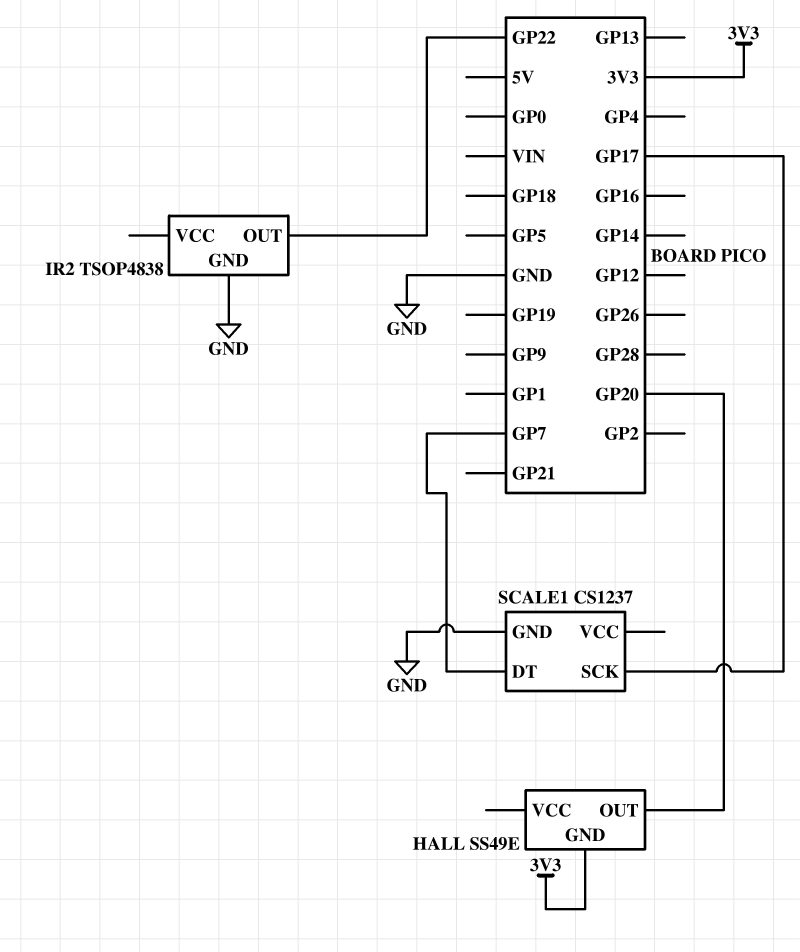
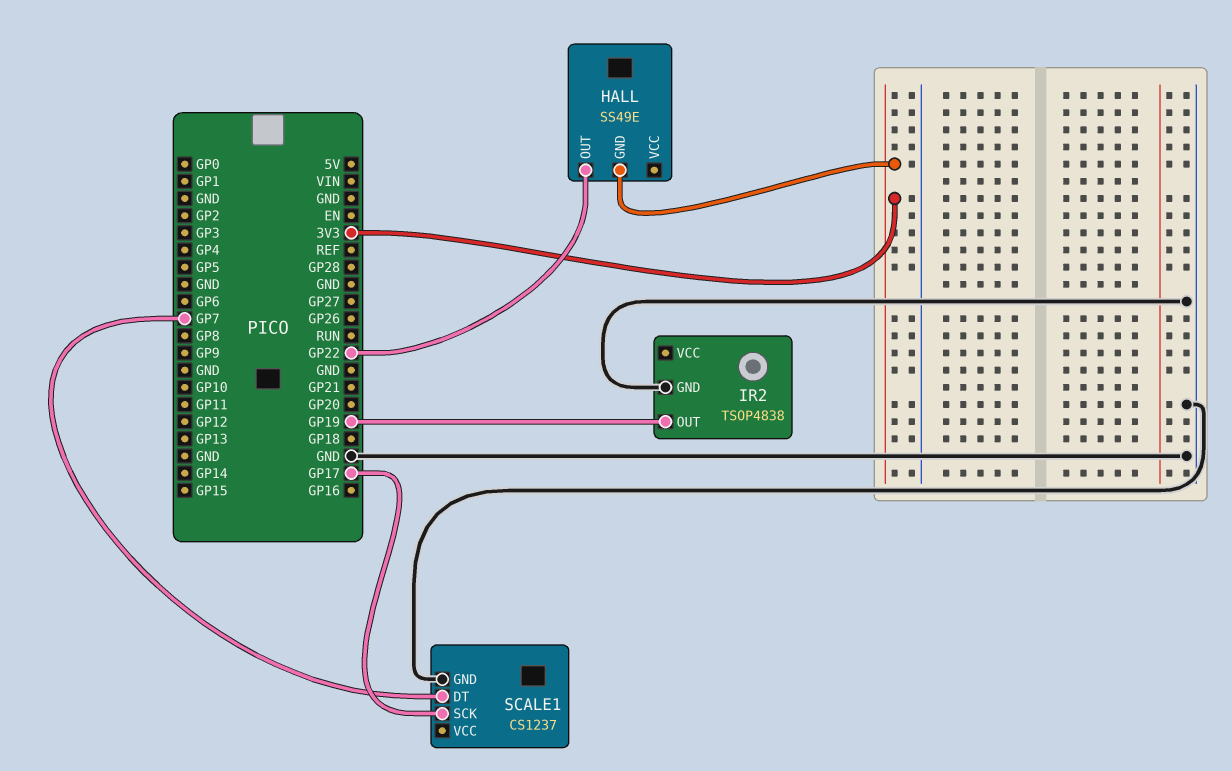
HALL pin OUT: GP20 -> GP22
IR2 pin OUT: GP22 -> GP19

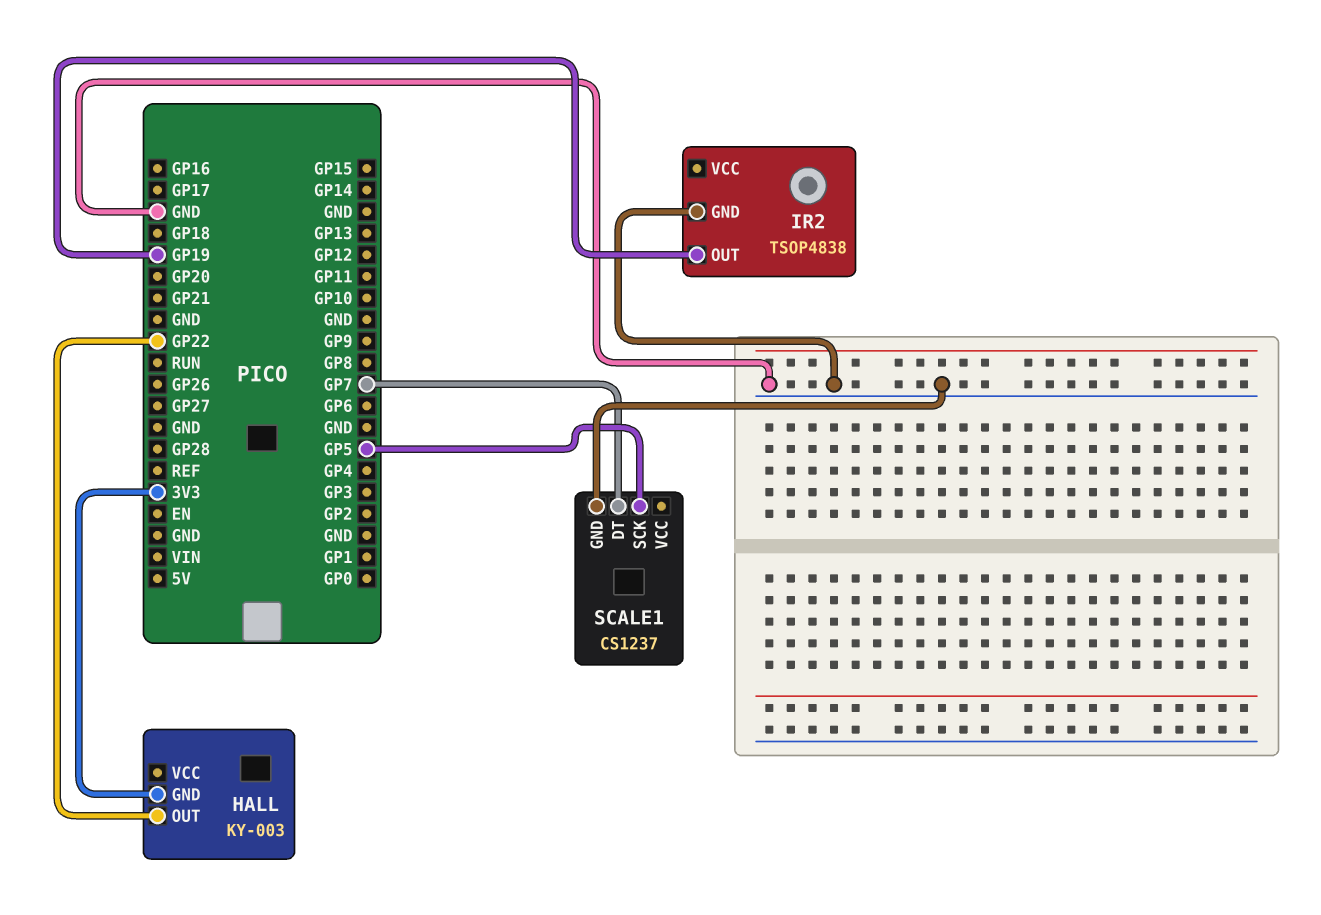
HALL: SS49E -> KY-003
SCALE1 pin SCK: GP17 -> GP5

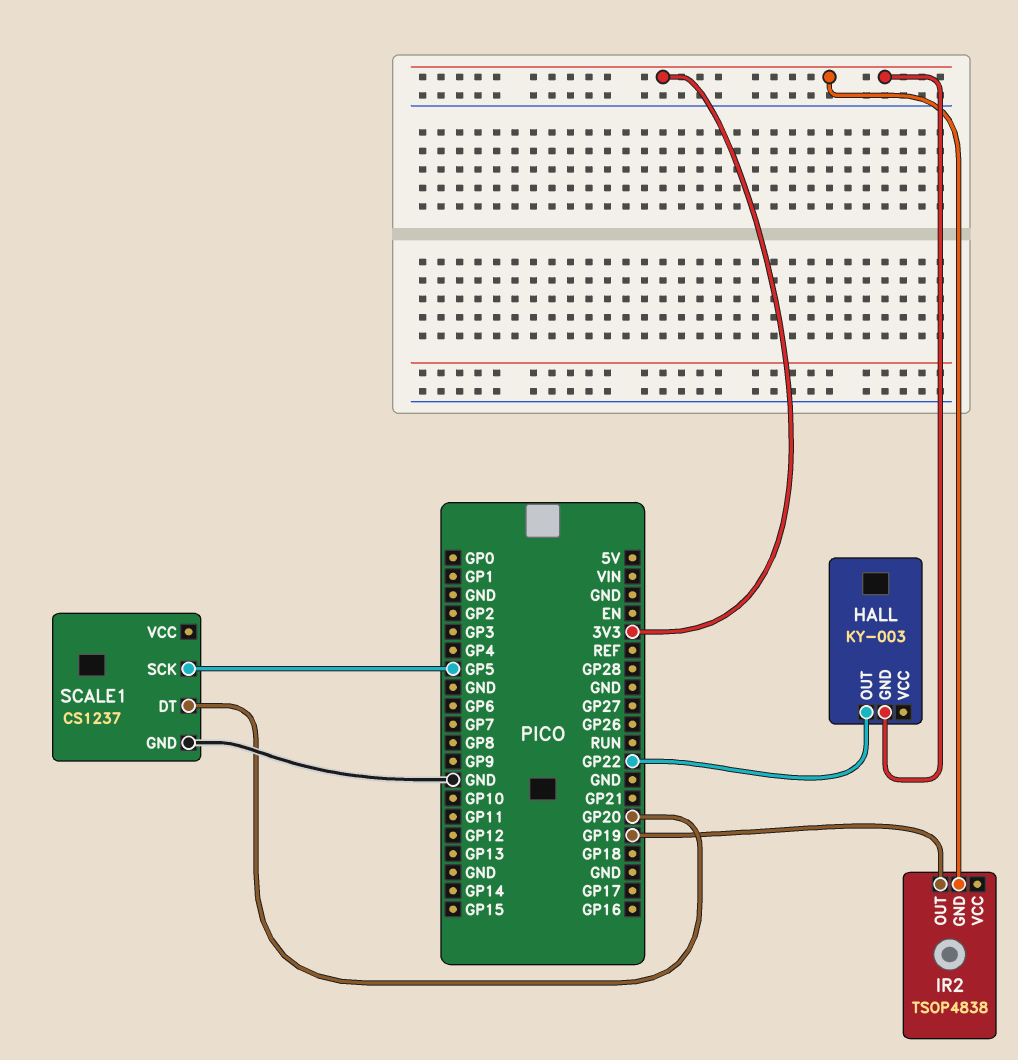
IR2 pin GND: GND -> 3V3
SCALE1 pin DT: GP7 -> GP20

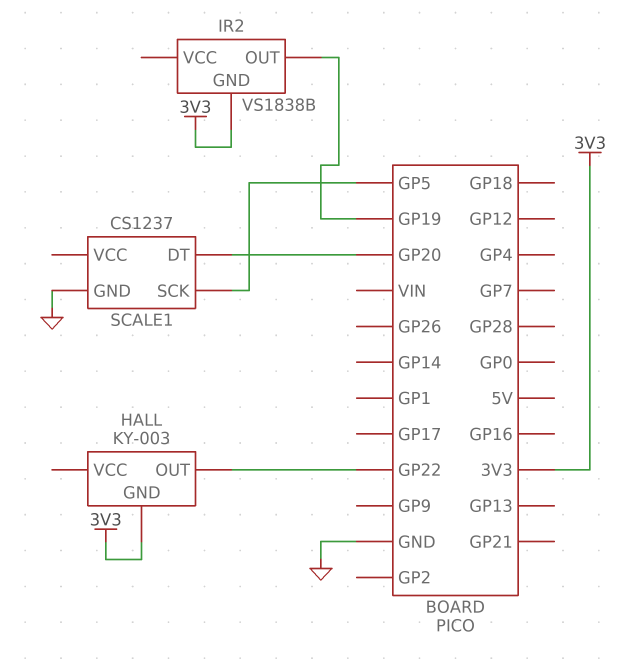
IR2: TSOP4838 -> VS1838B

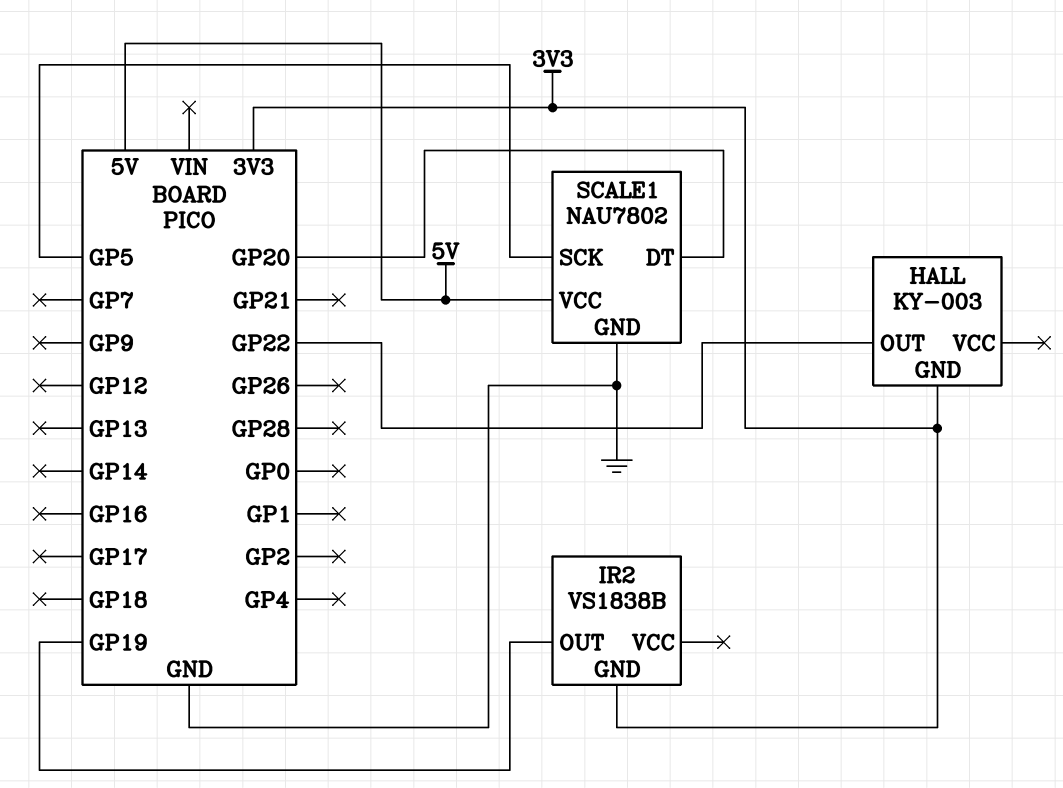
SCALE1: CS1237 -> NAU7802
SCALE1 pin VCC: none -> 5V

